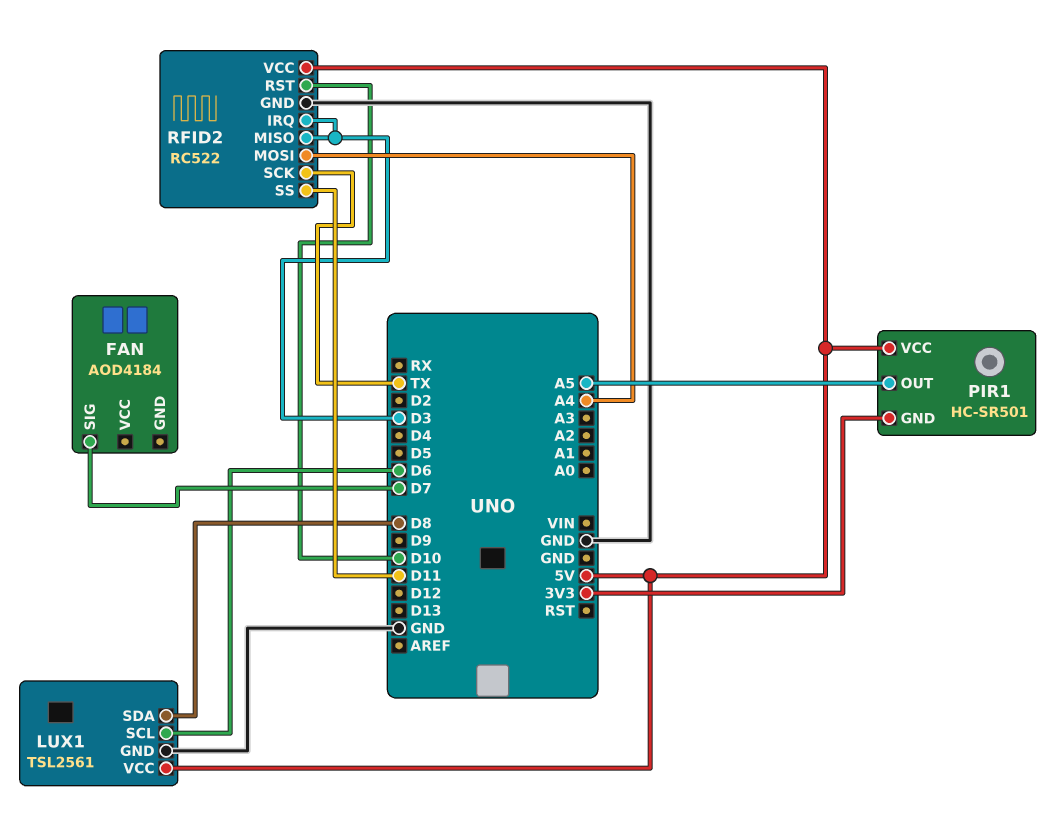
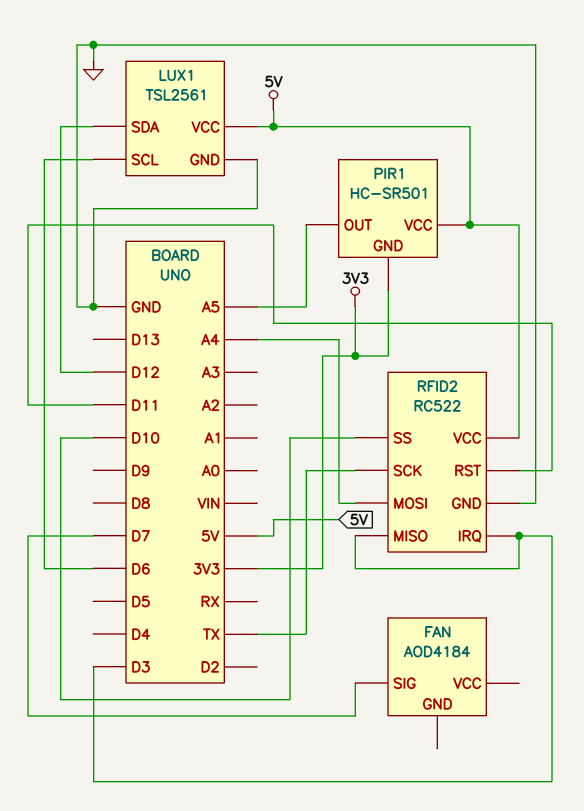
LUX1 pin SDA: D8 -> D12
RFID2 pin RST: D10 -> D11
RFID2 pin SS: D11 -> D10

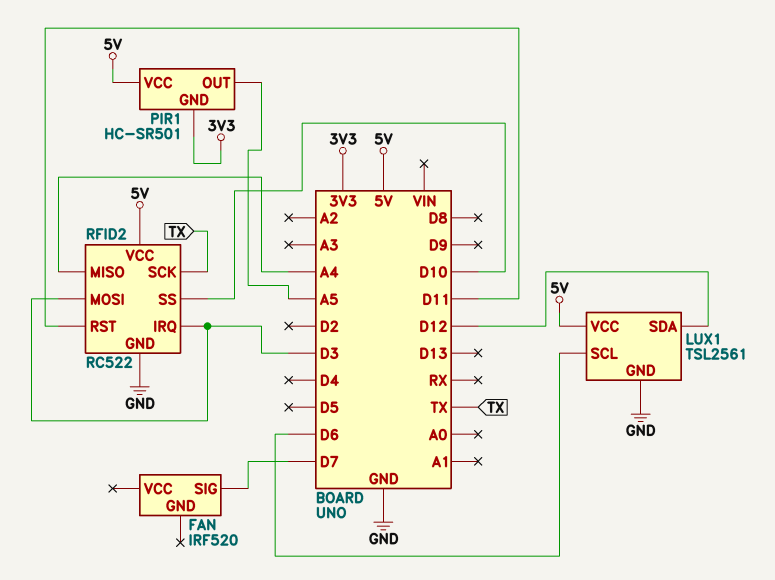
FAN: AOD4184 -> IRF520
RFID2 pin MISO: D3 -> A4
RFID2 pin MOSI: A4 -> D3

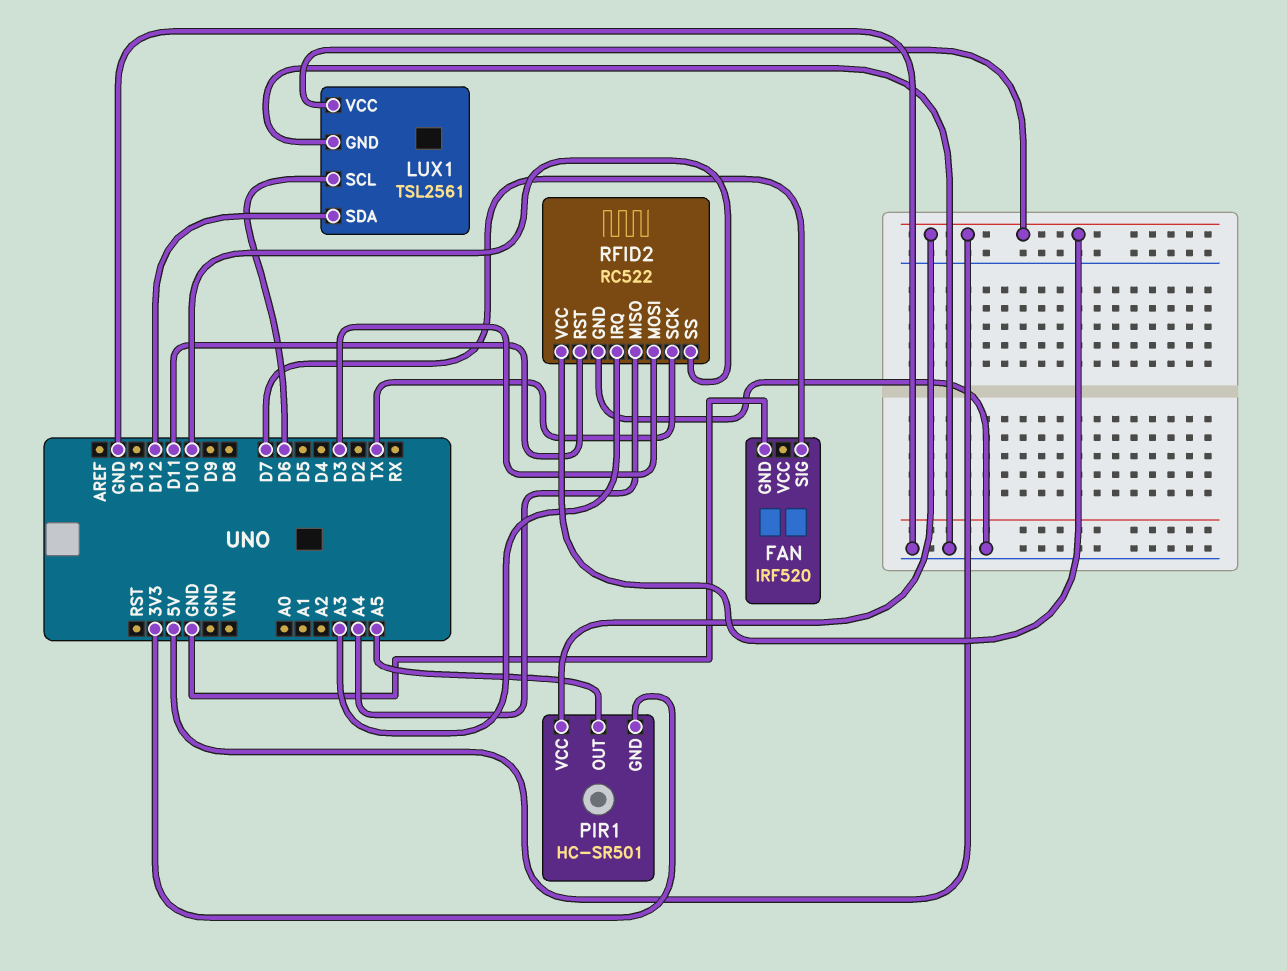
FAN pin GND: none -> GND
RFID2 pin IRQ: D3 -> A3

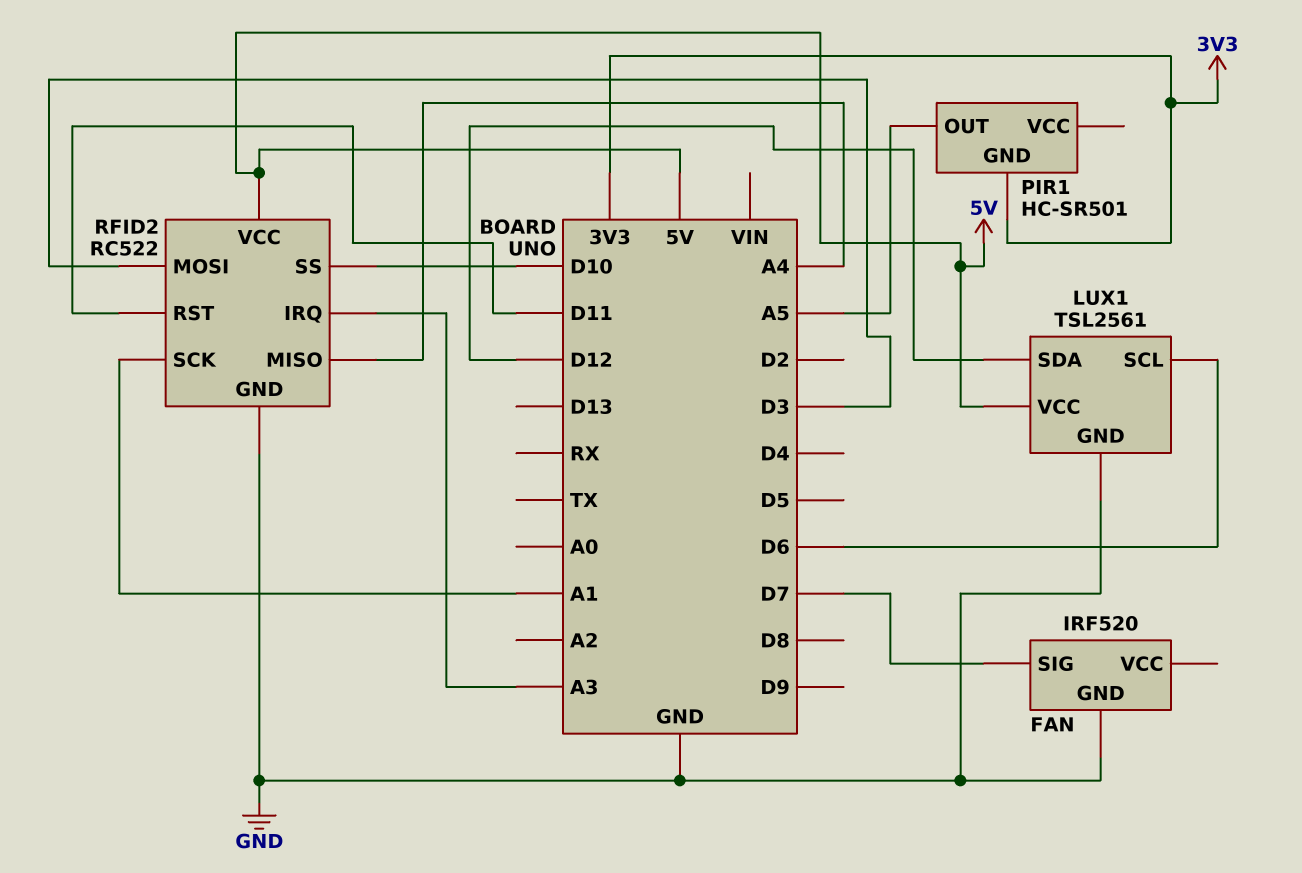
PIR1 pin VCC: 5V -> none
RFID2 pin SCK: TX -> A1

